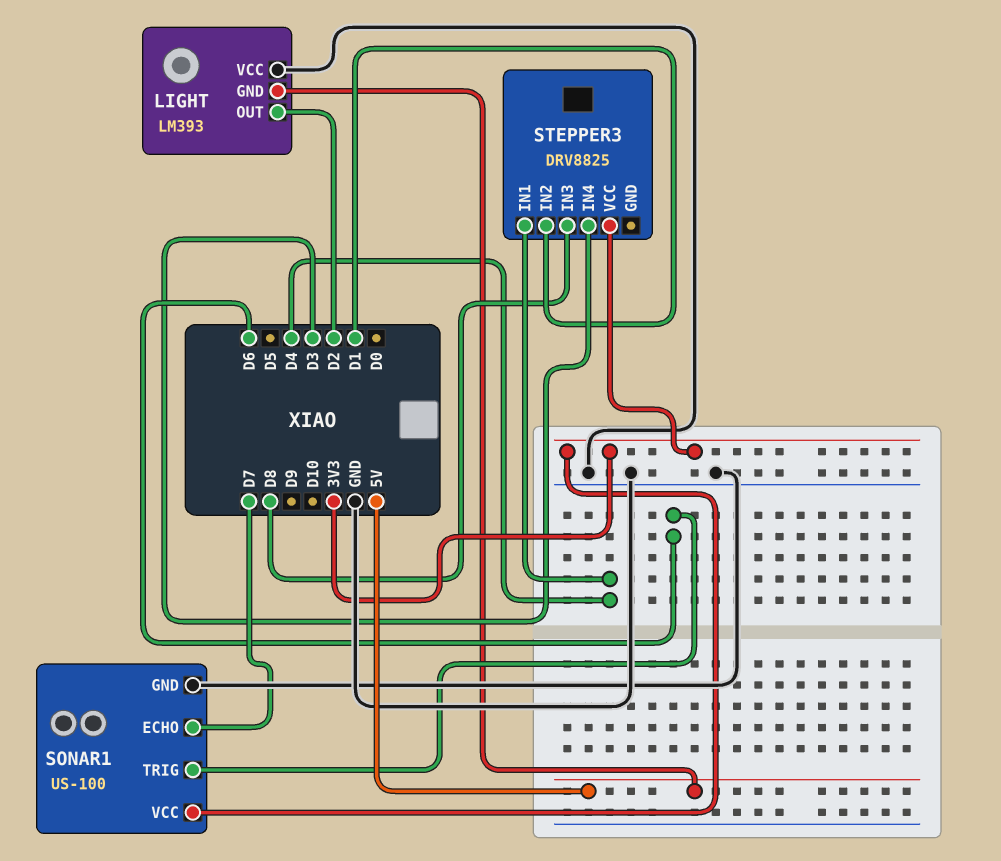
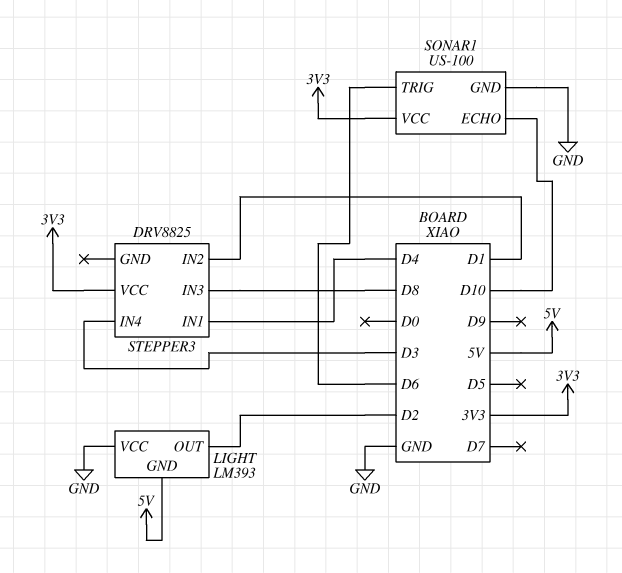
SONAR1 pin ECHO: D7 -> D10

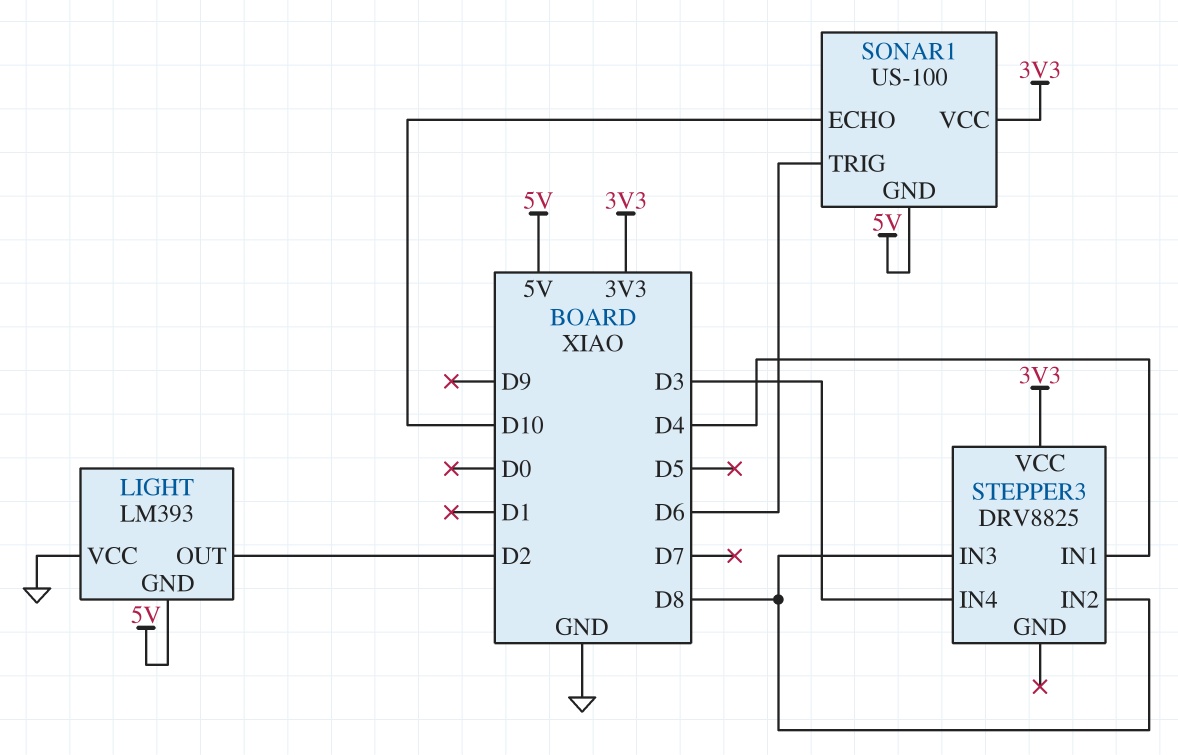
SONAR1 pin GND: GND -> 5V
STEPPER3 pin IN2: D1 -> D8

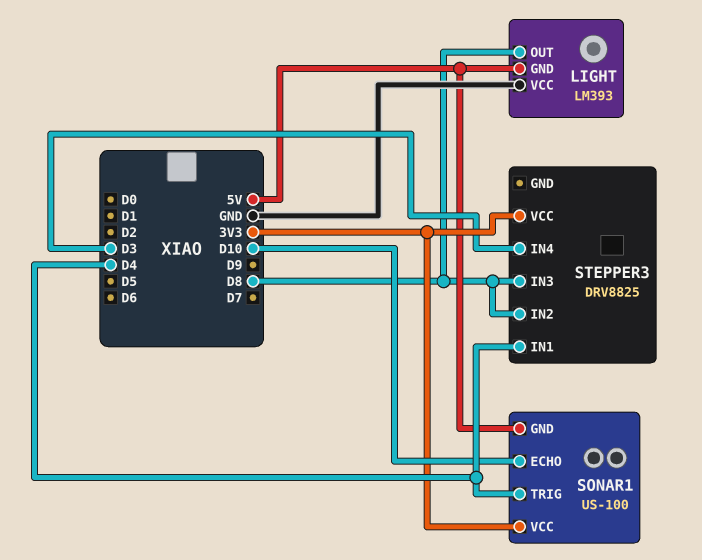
LIGHT pin OUT: D2 -> D8
SONAR1 pin TRIG: D6 -> D4

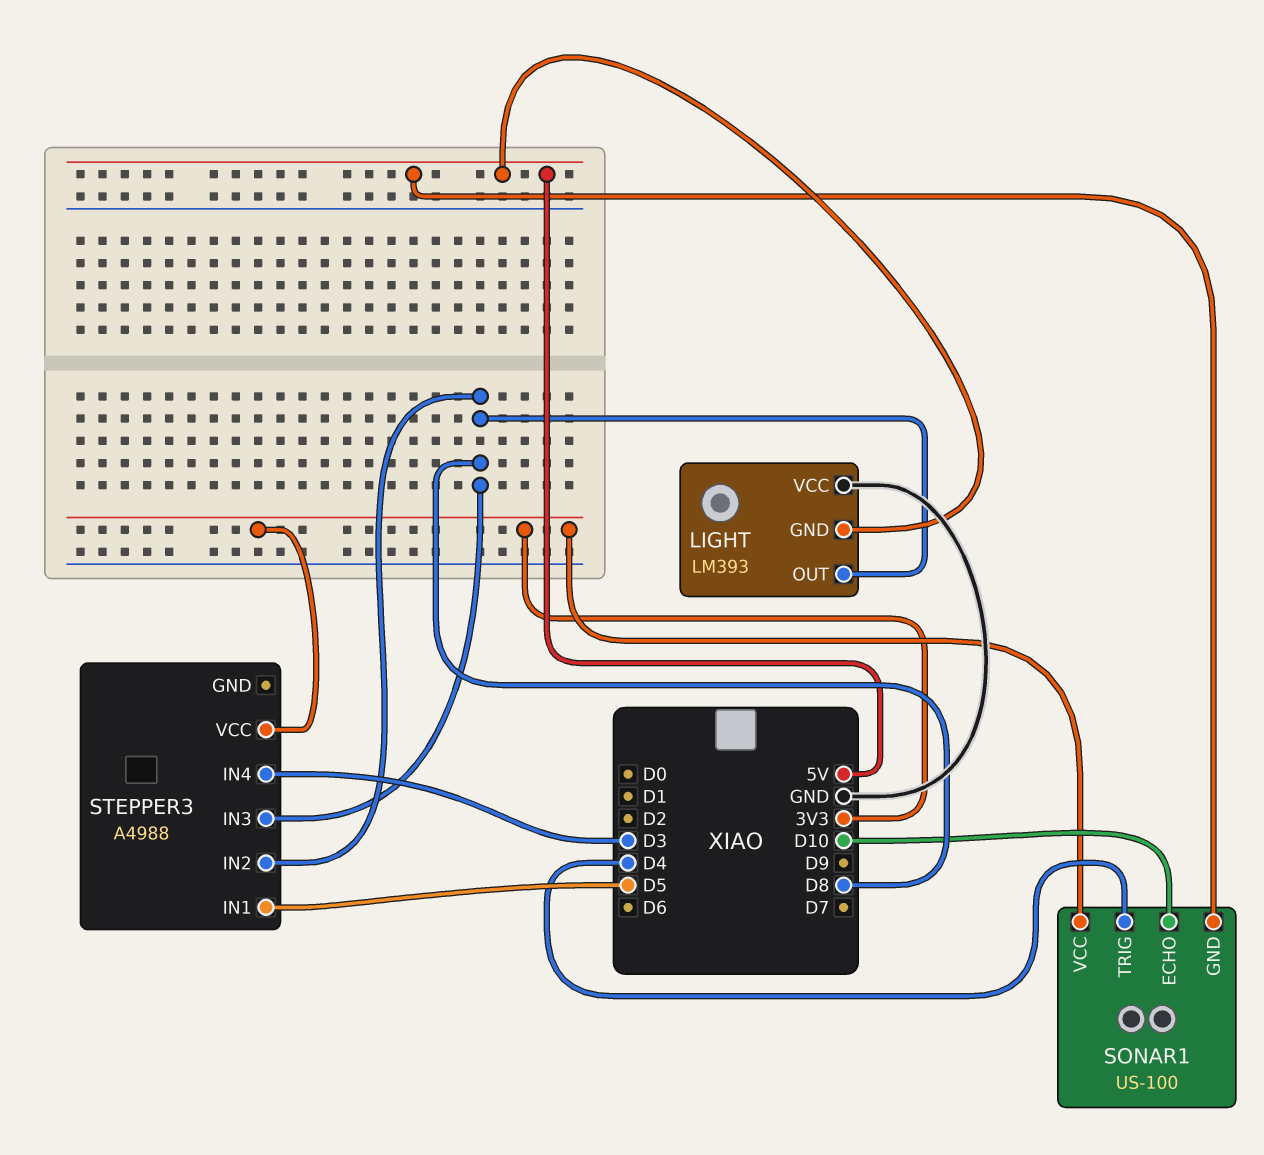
STEPPER3: DRV8825 -> A4988
STEPPER3 pin IN1: D4 -> D5

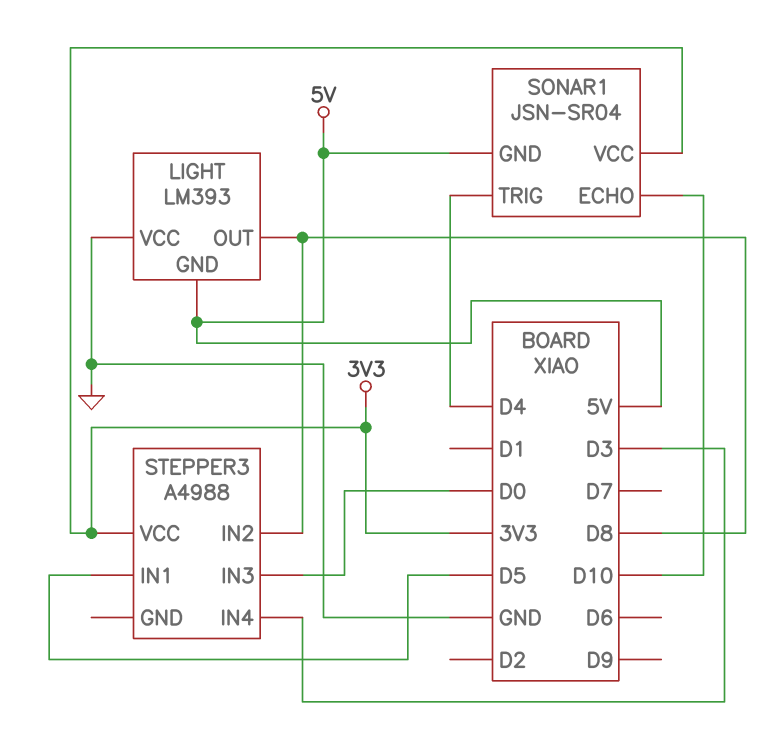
SONAR1: US-100 -> JSN-SR04
STEPPER3 pin IN3: D8 -> D0

